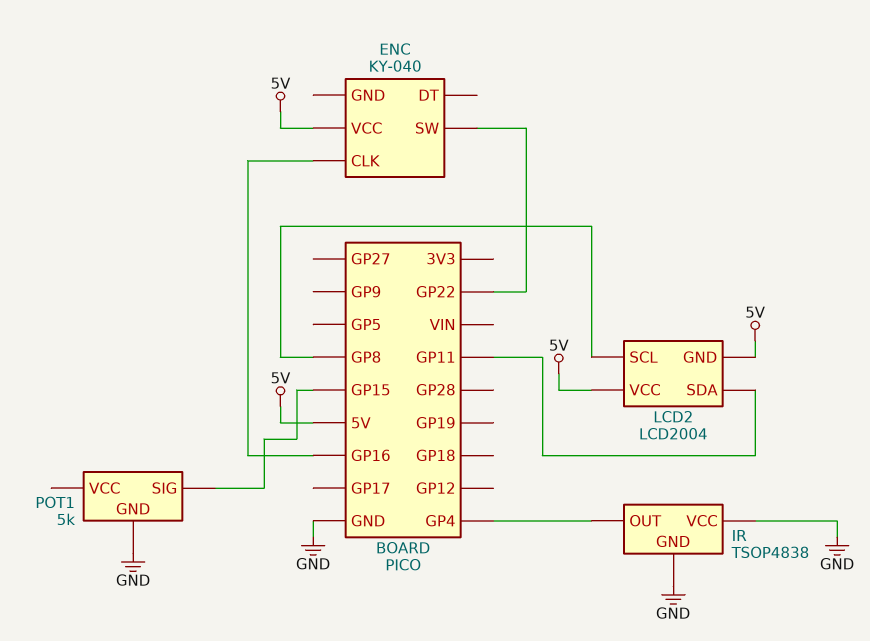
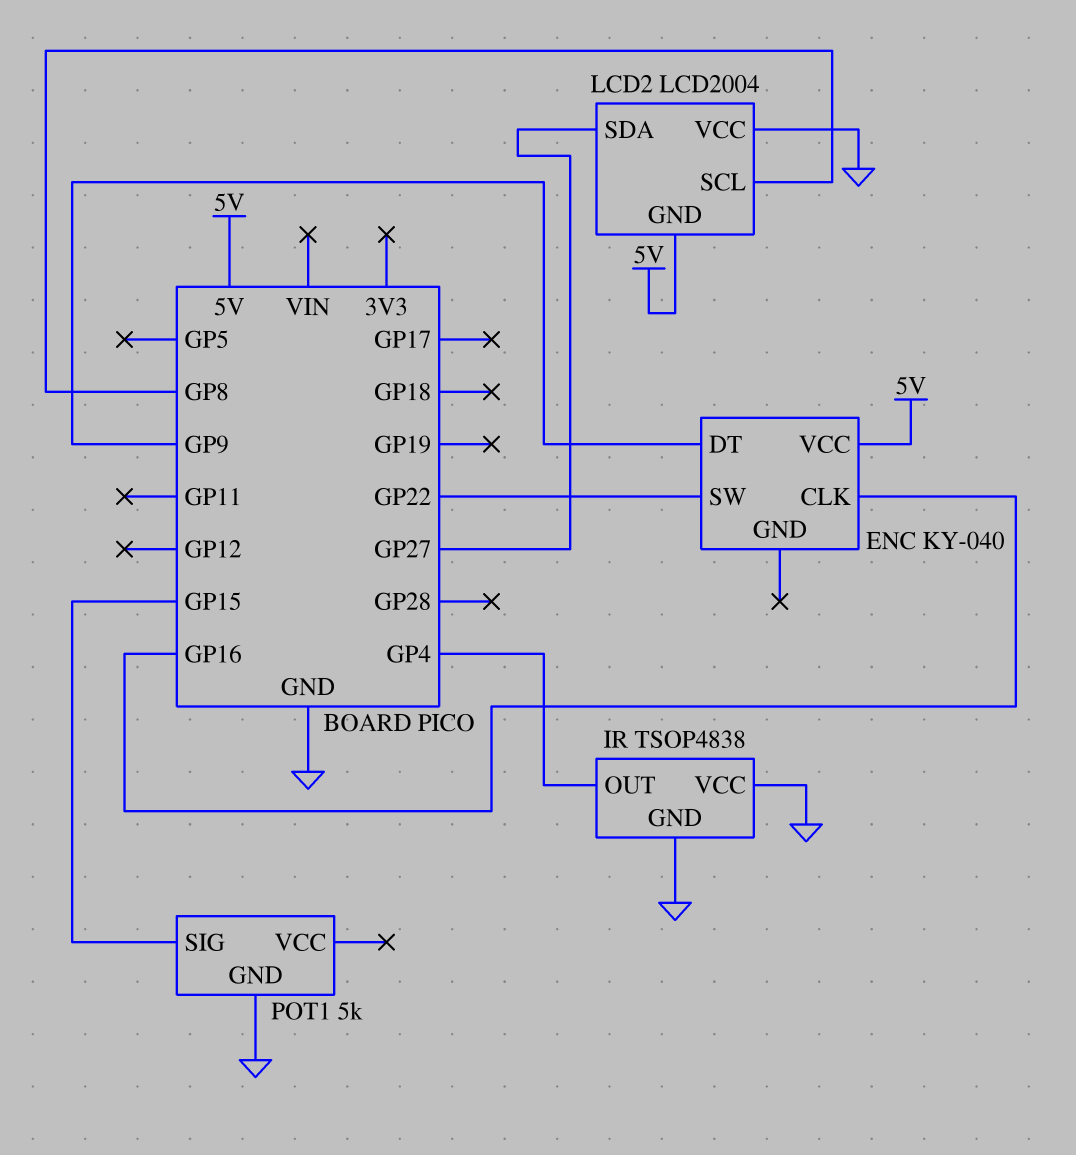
ENC pin DT: none -> GP9
LCD2 pin SDA: GP11 -> GP27
LCD2 pin VCC: 5V -> GND

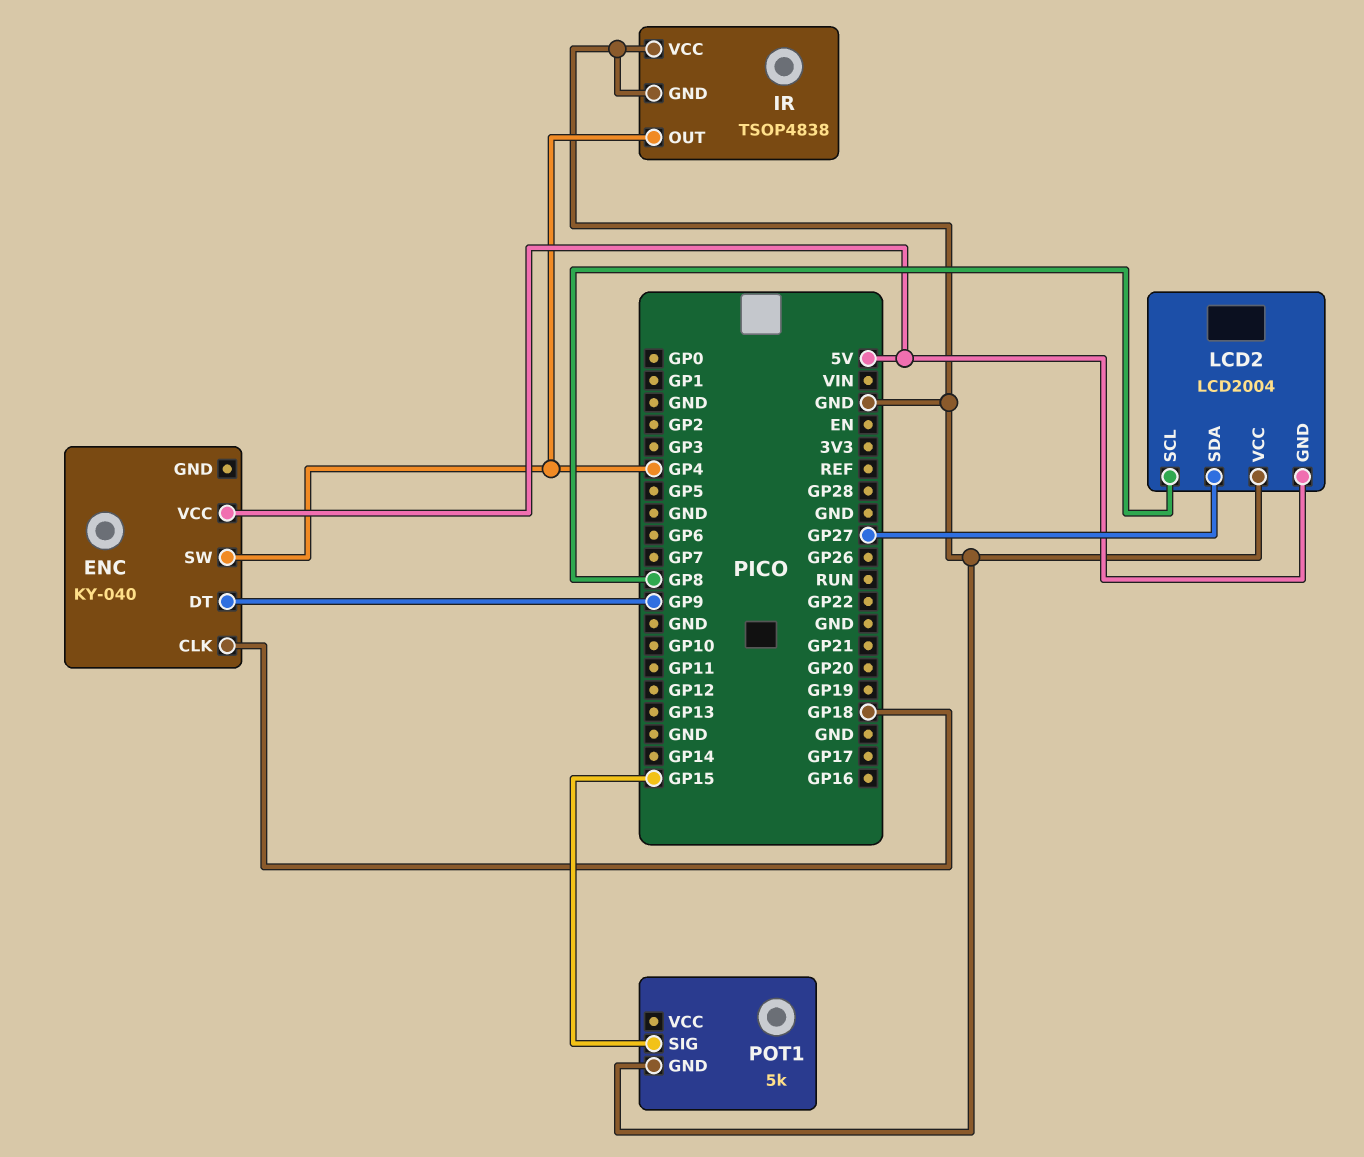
ENC pin CLK: GP16 -> GP18
ENC pin SW: GP22 -> GP4

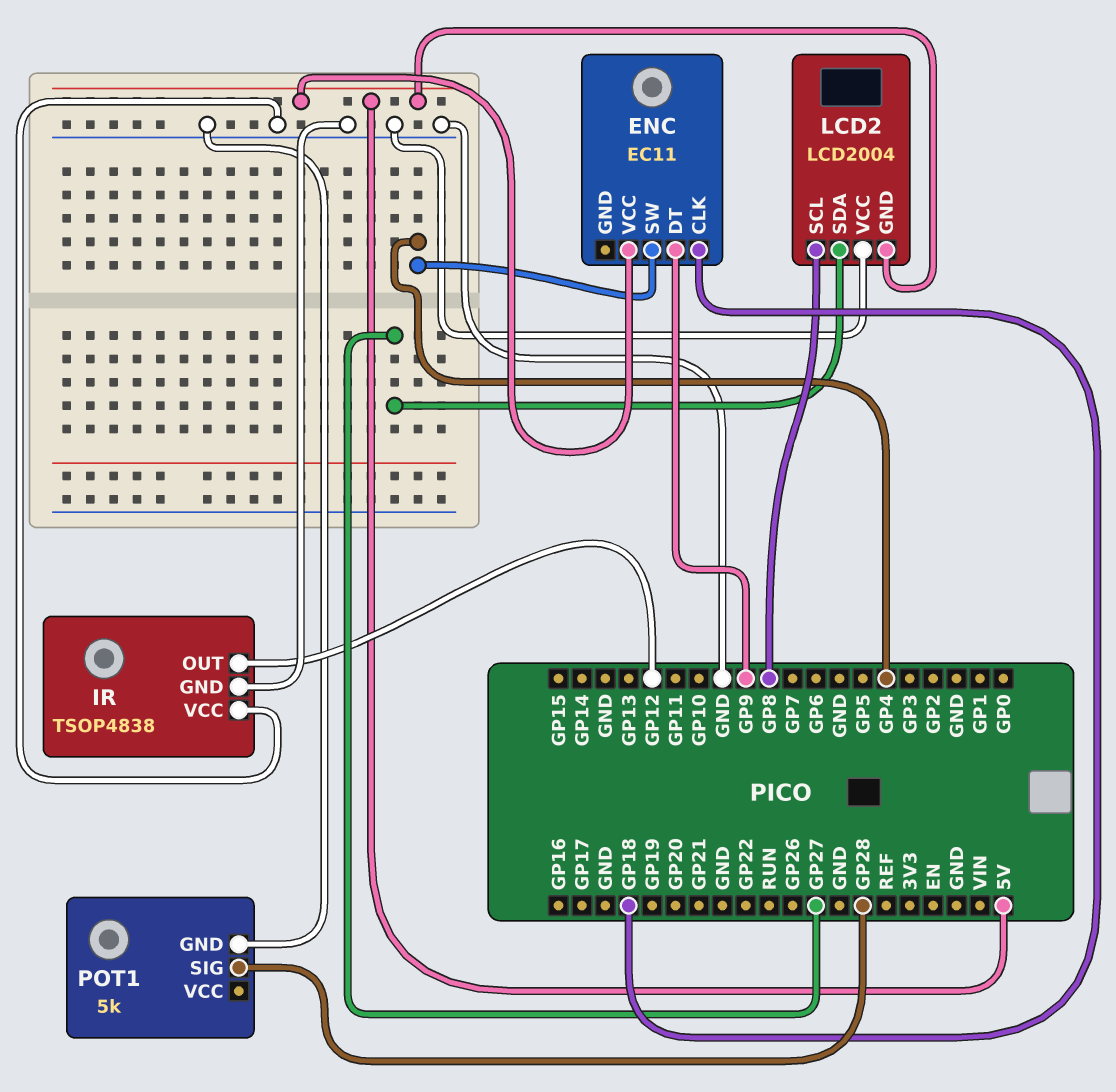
ENC: KY-040 -> EC11
IR pin OUT: GP4 -> GP12
POT1 pin SIG: GP15 -> GP28

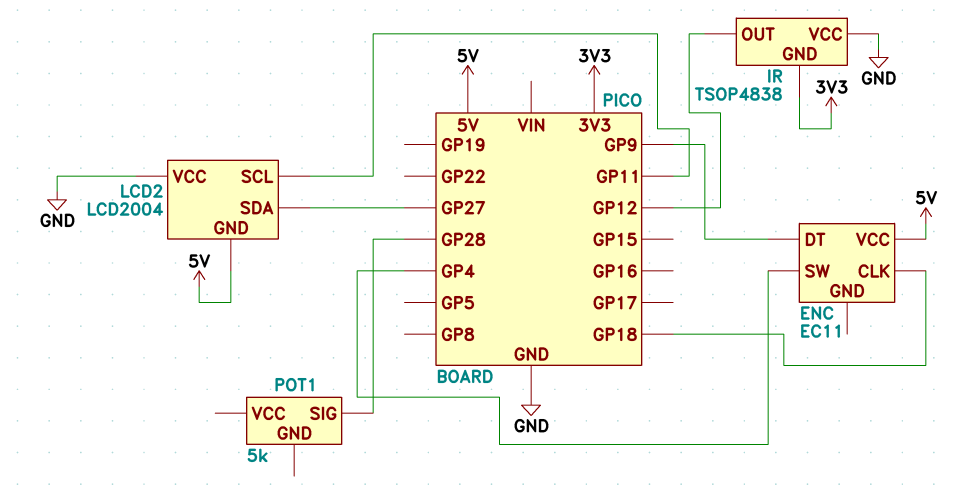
IR pin GND: GND -> 3V3
LCD2 pin SCL: GP8 -> GP11
POT1 pin GND: GND -> none

